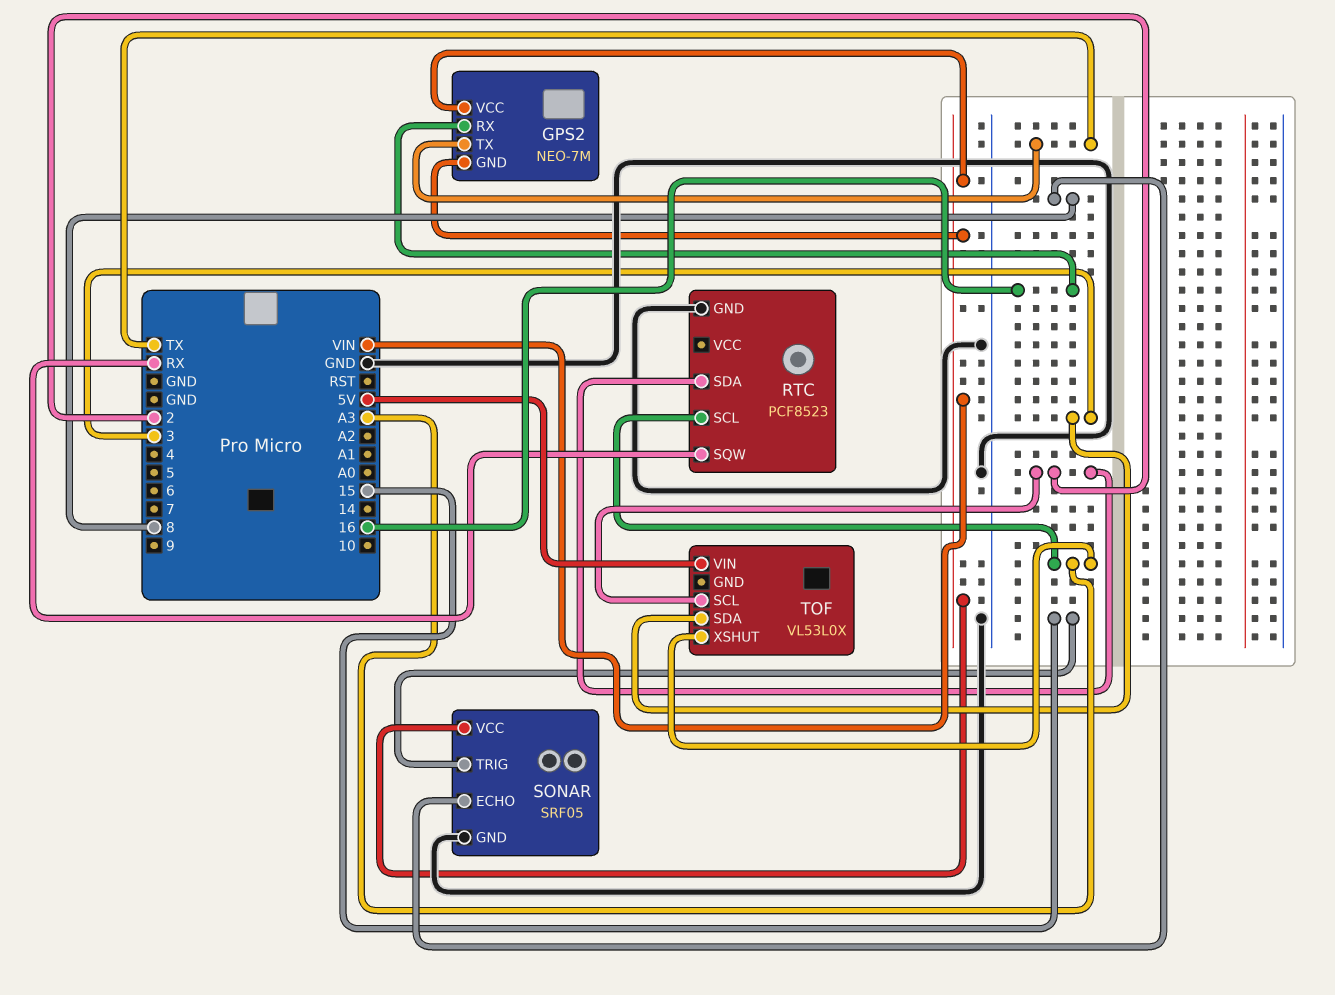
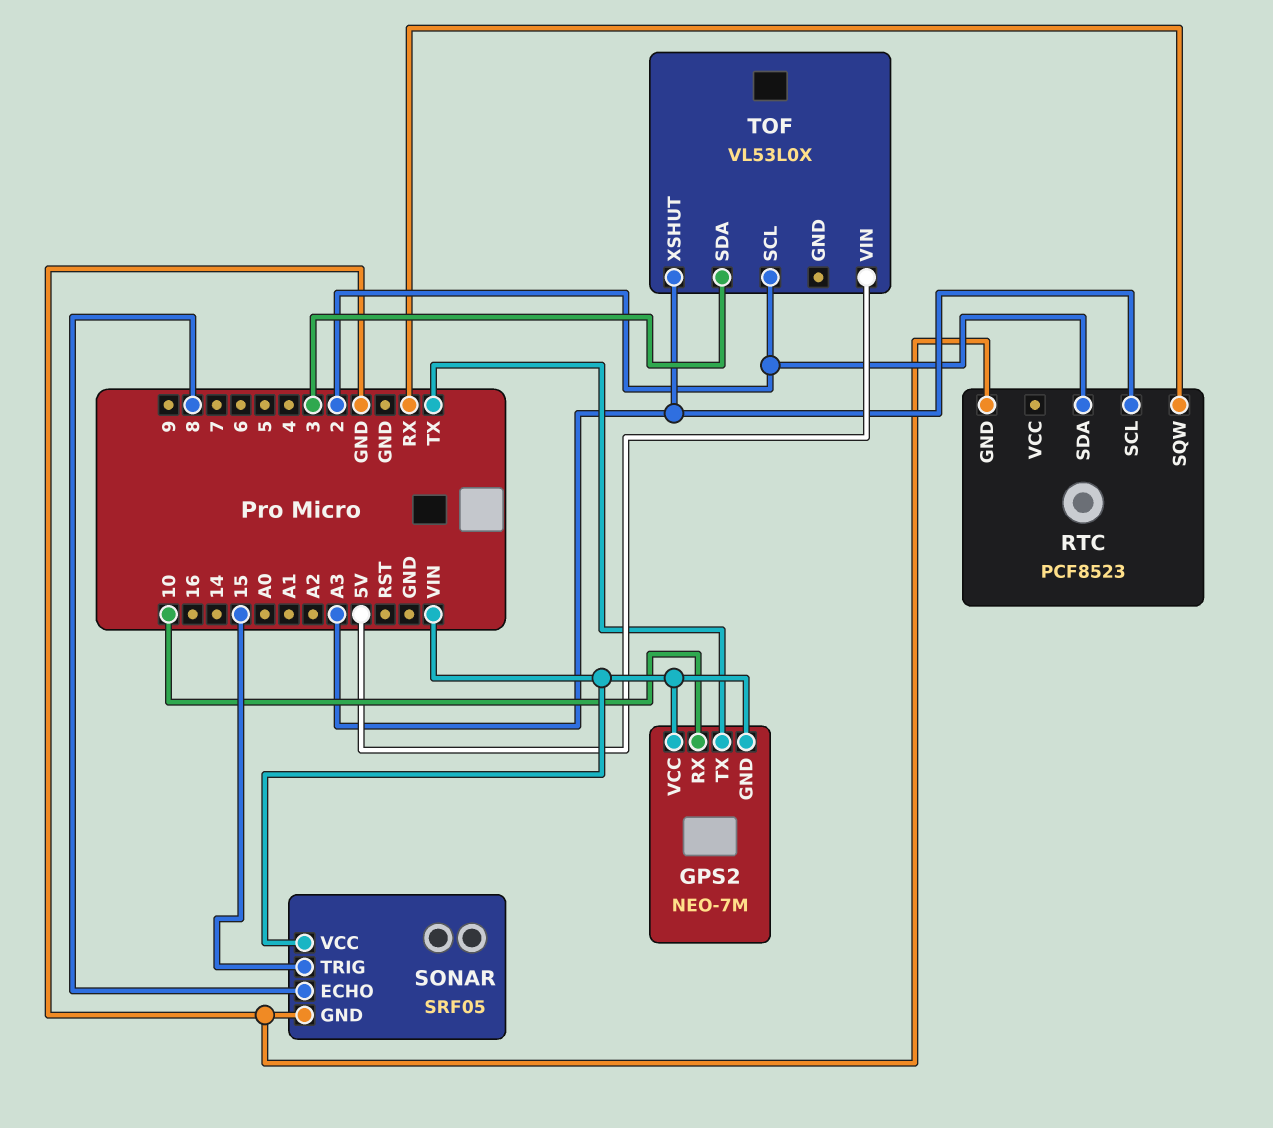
GPS2 pin RX: 16 -> 10

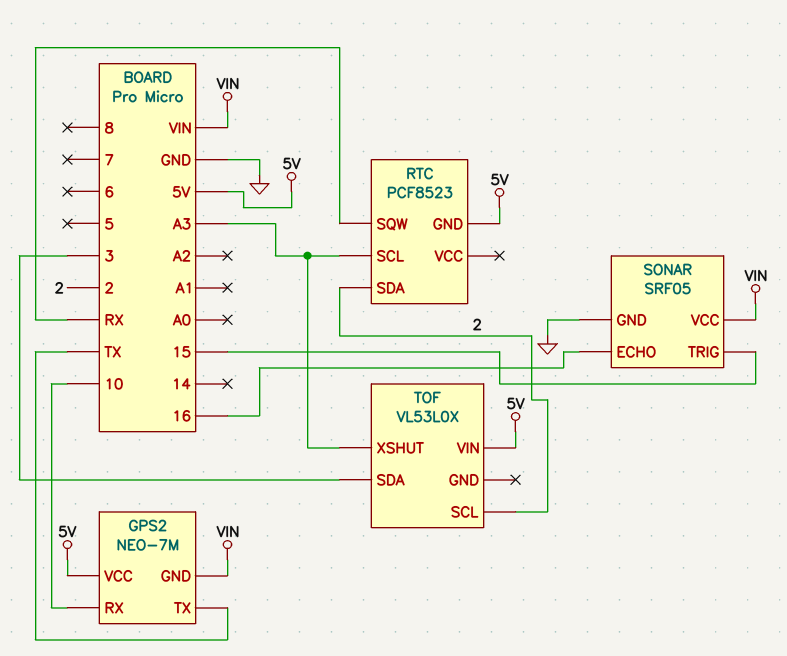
GPS2 pin VCC: VIN -> 5V
RTC pin GND: GND -> 5V
SONAR pin ECHO: 8 -> 16

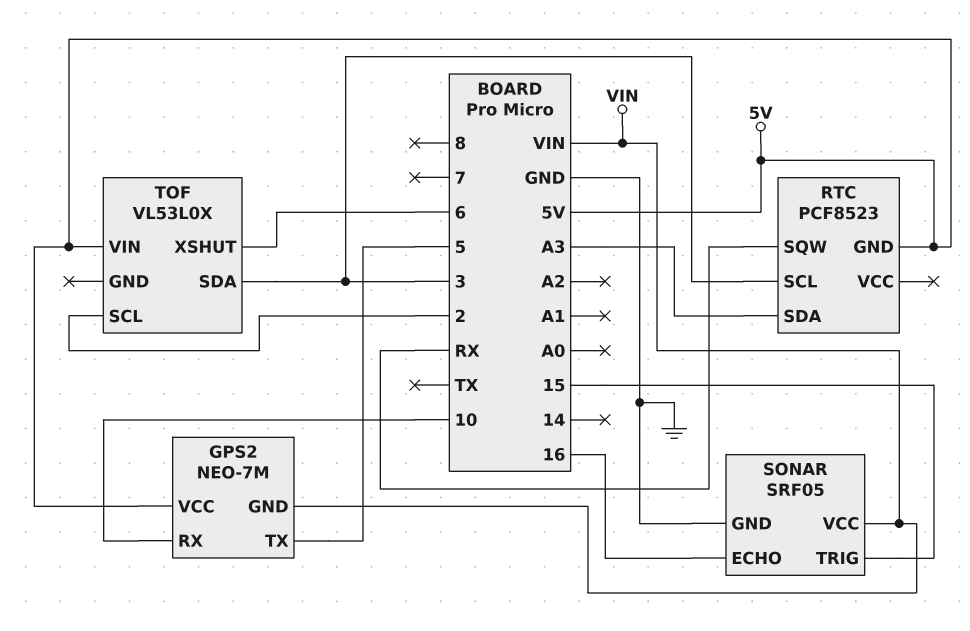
GPS2 pin TX: TX -> 5
RTC pin SCL: A3 -> 3
RTC pin SDA: 2 -> A3
TOF pin XSHUT: A3 -> 6

